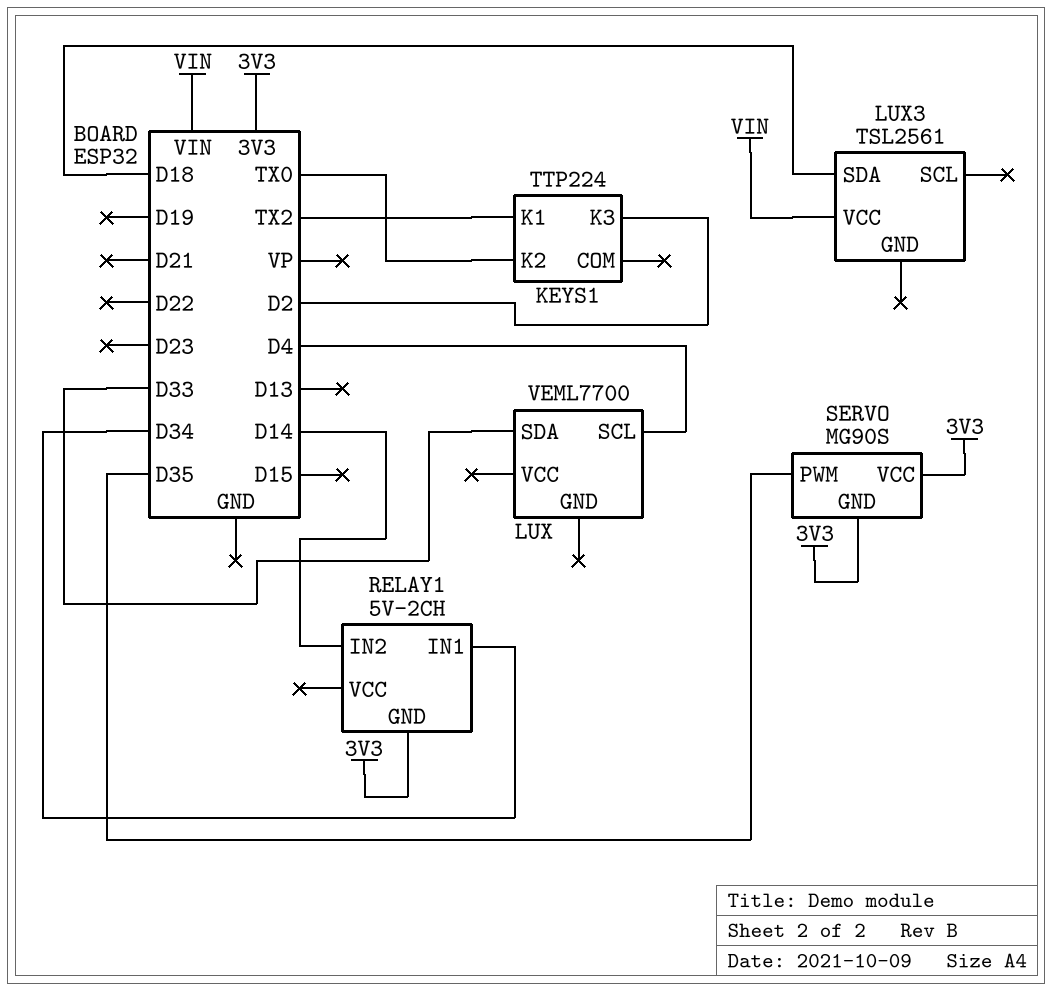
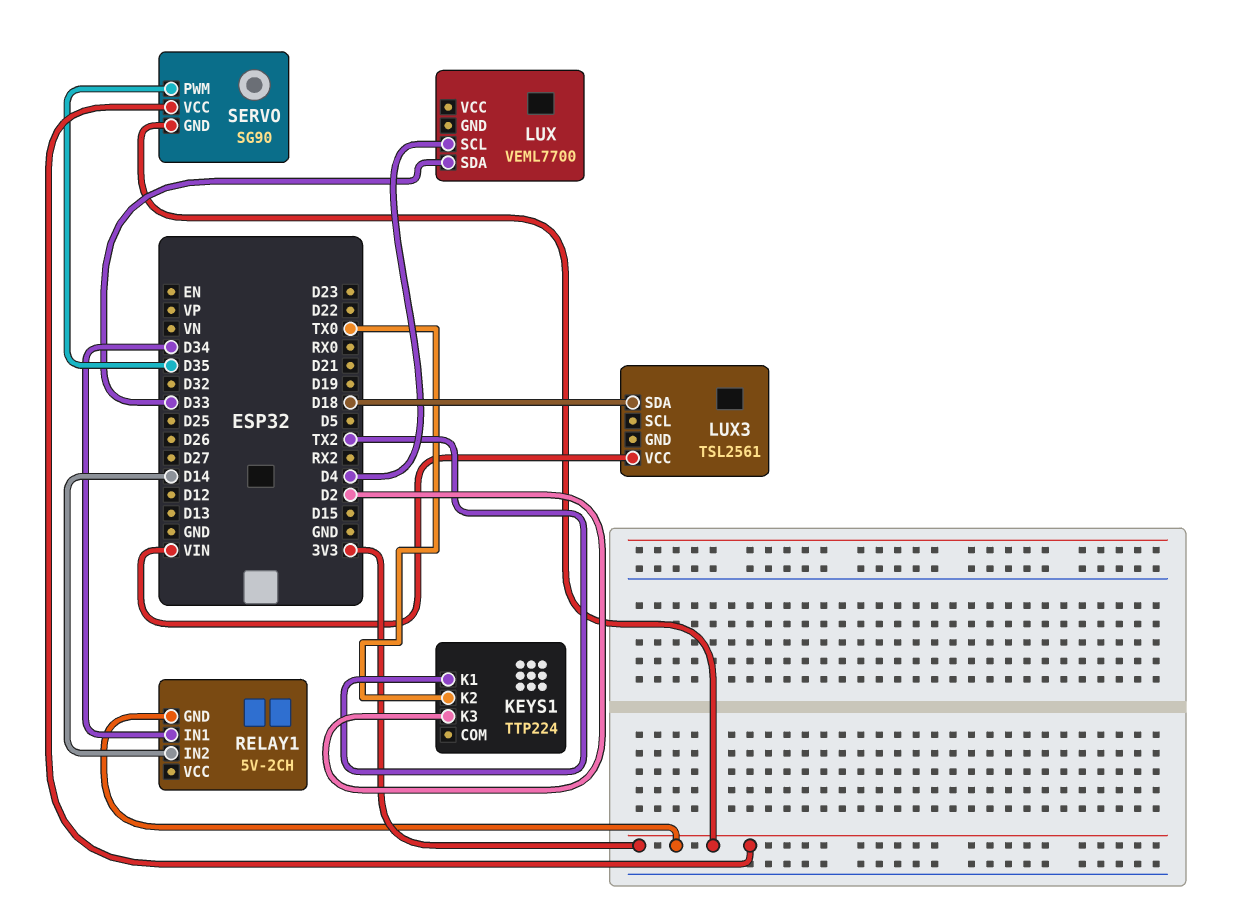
SERVO: MG90S -> SG90

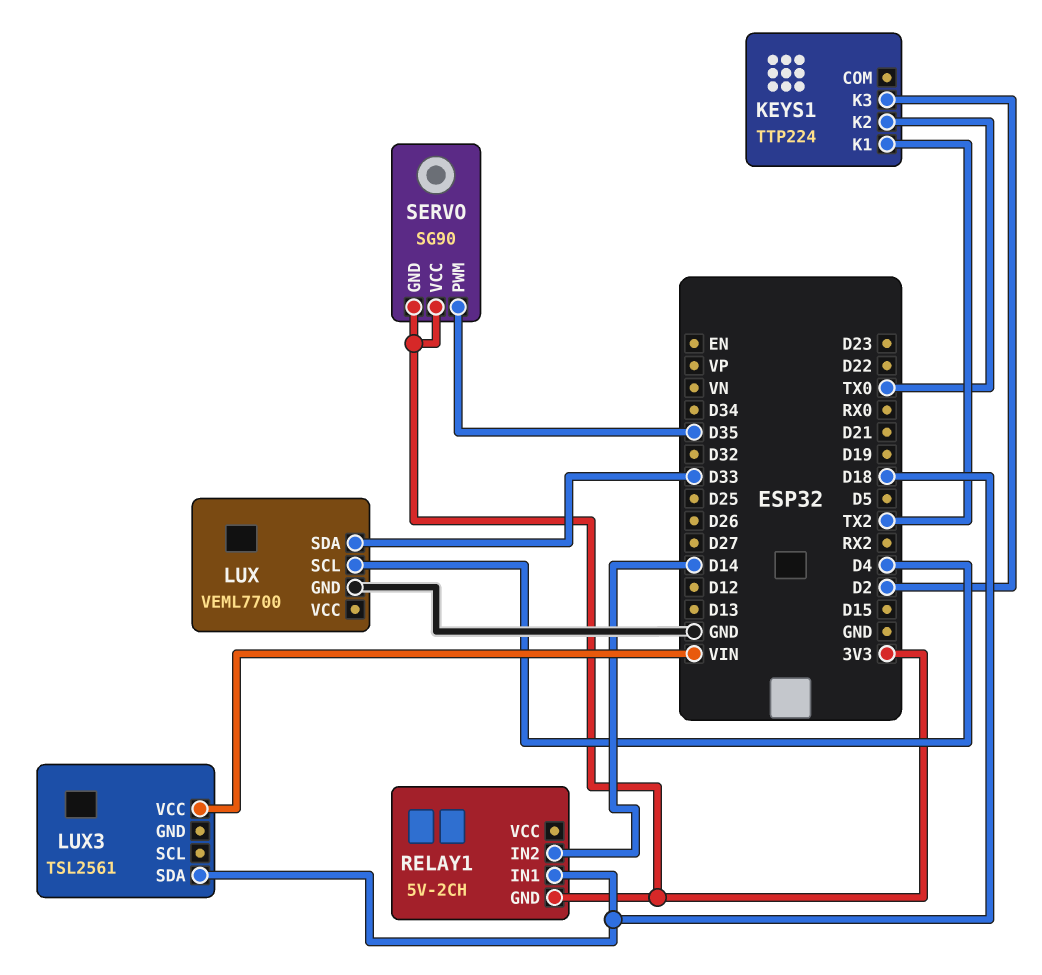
LUX pin GND: none -> GND
RELAY1 pin IN1: D34 -> D18

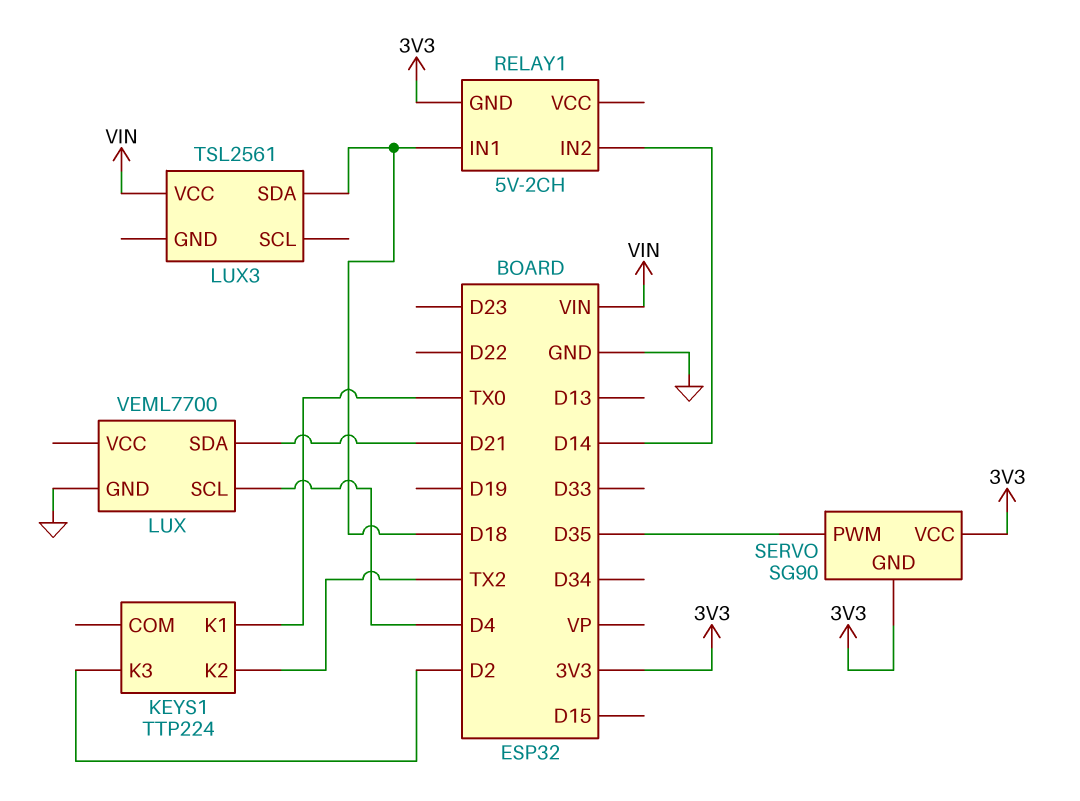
KEYS1 pin K1: TX2 -> TX0
KEYS1 pin K2: TX0 -> TX2
LUX pin SDA: D33 -> D21

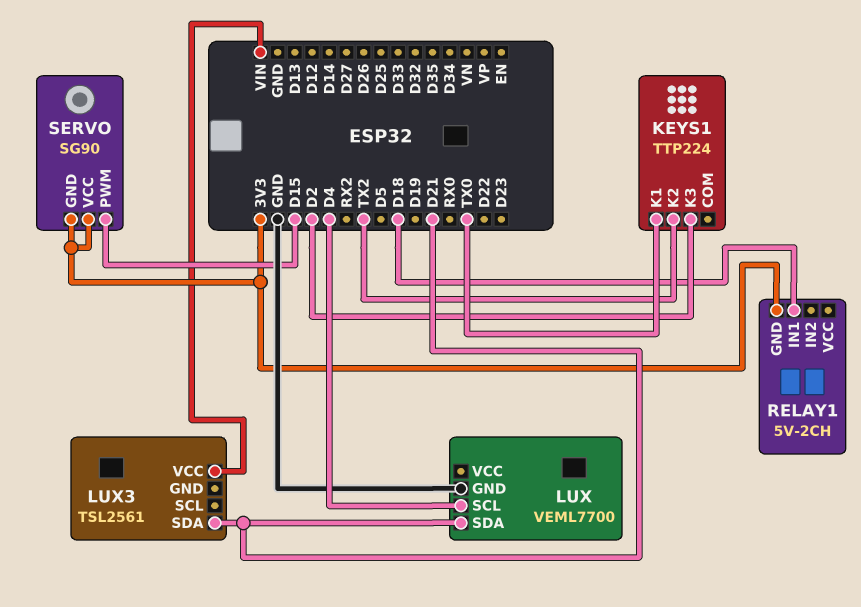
LUX3 pin SDA: D18 -> D21
RELAY1 pin IN2: D14 -> none
SERVO pin PWM: D35 -> D15

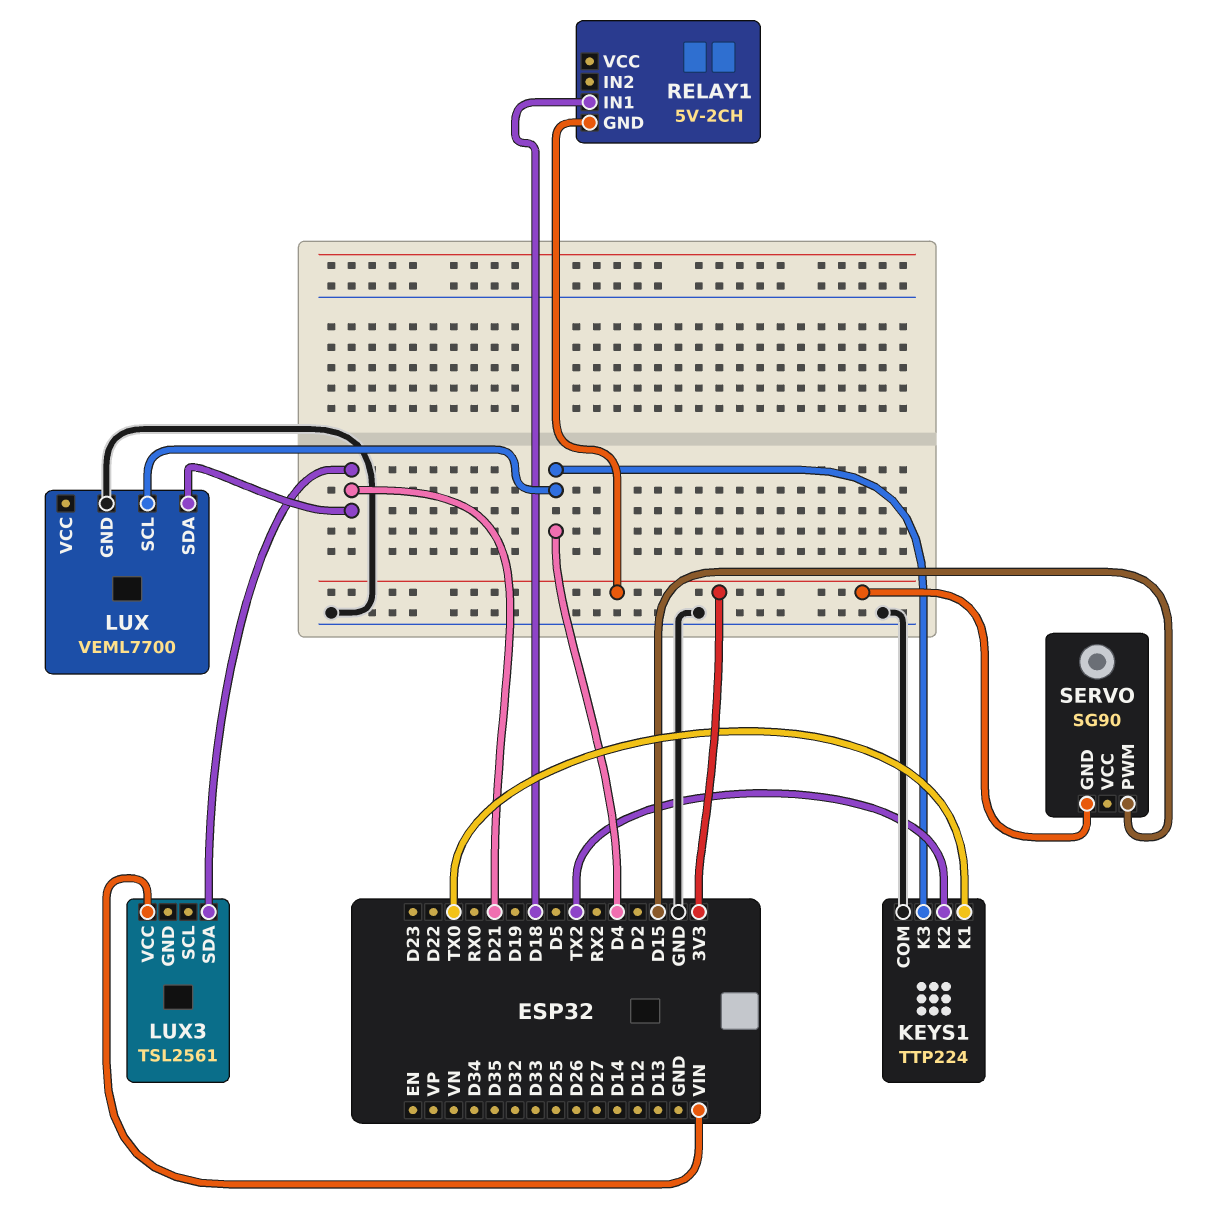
KEYS1 pin COM: none -> GND
KEYS1 pin K3: D2 -> D4
SERVO pin VCC: 3V3 -> none

